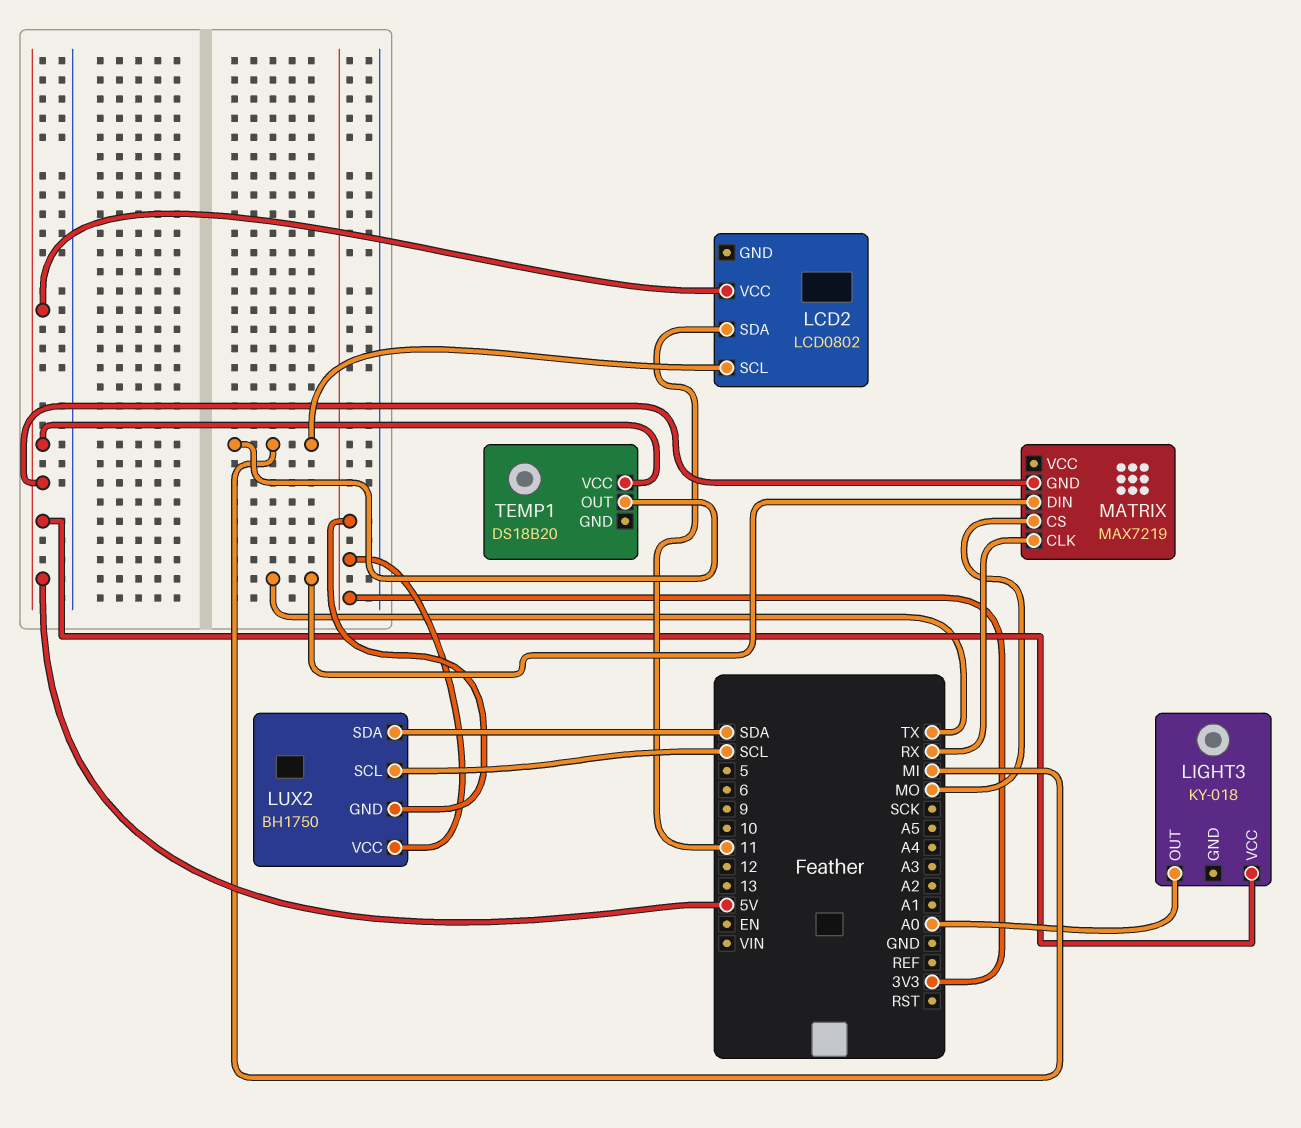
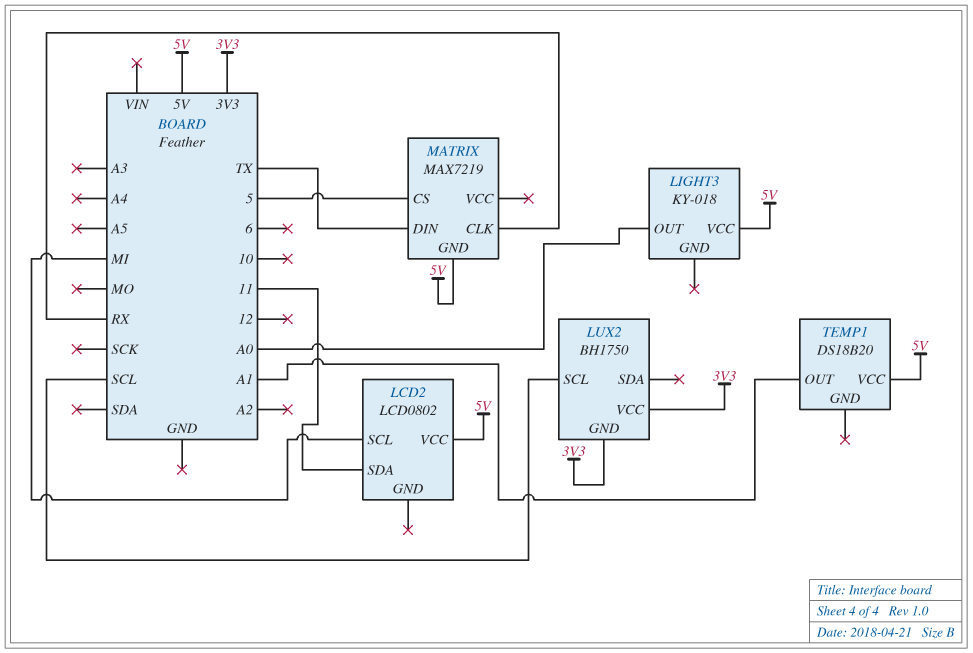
LUX2 pin SDA: SDA -> none
MATRIX pin CS: MO -> 5
TEMP1 pin OUT: MI -> A1

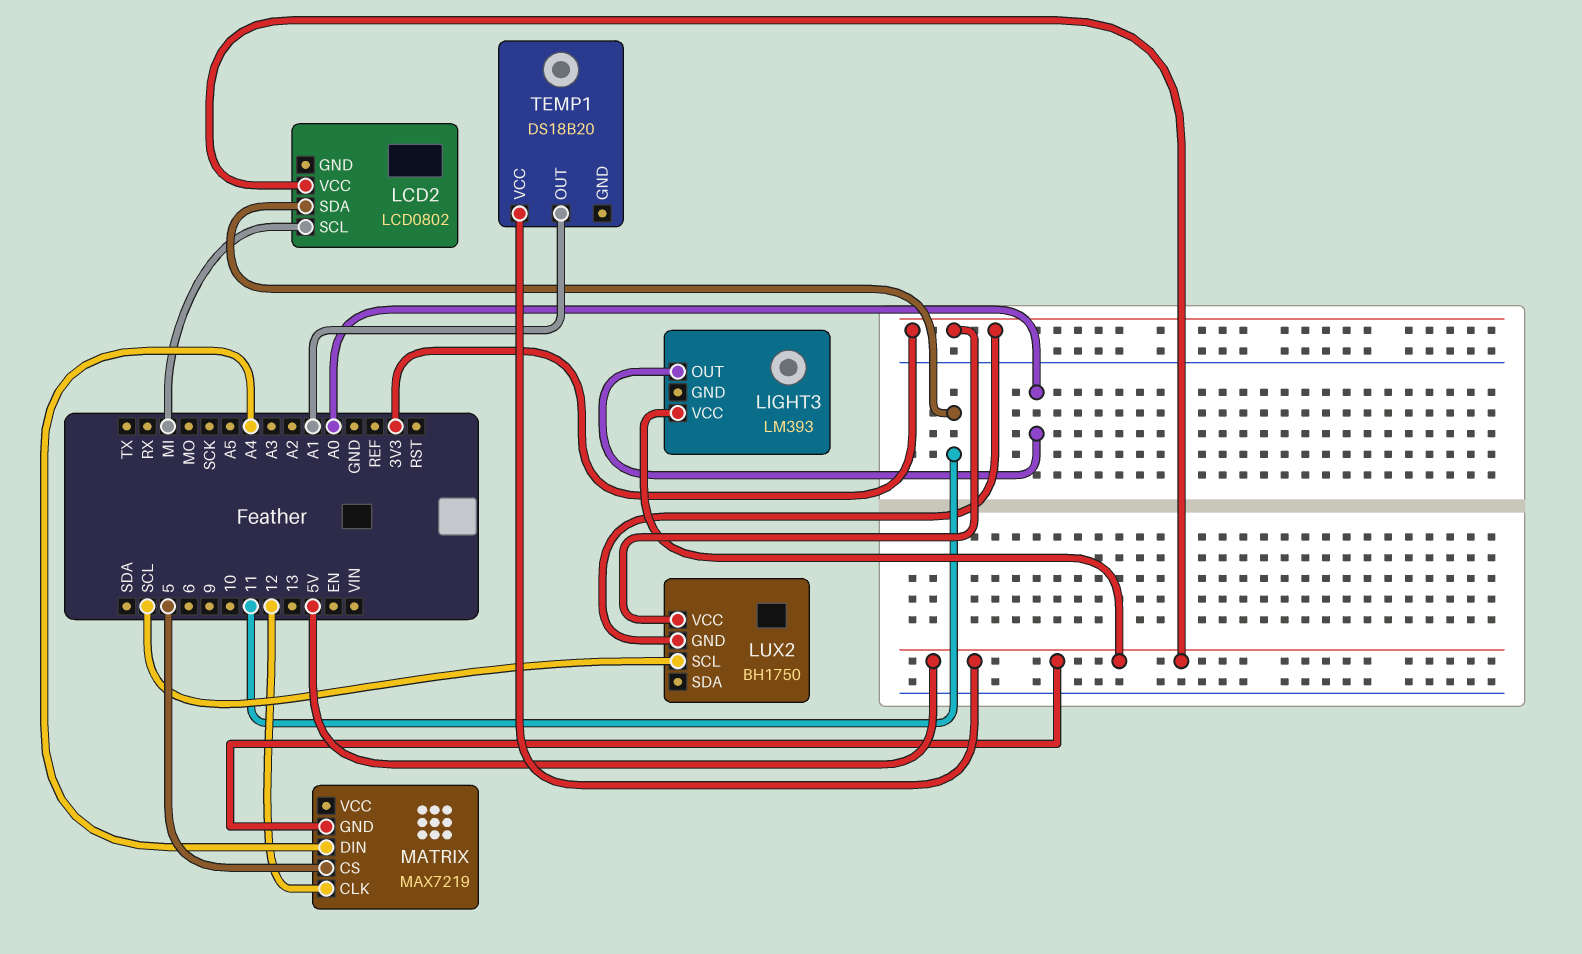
LIGHT3: KY-018 -> LM393
MATRIX pin CLK: RX -> 12
MATRIX pin DIN: TX -> A4

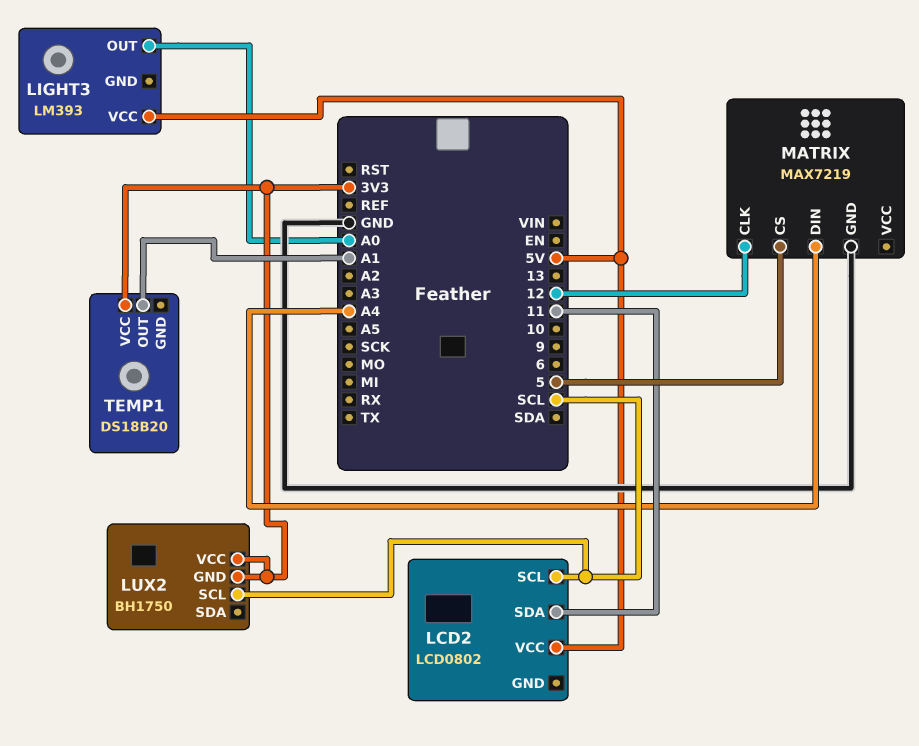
LCD2 pin SCL: MI -> SCL
MATRIX pin GND: 5V -> GND
TEMP1 pin VCC: 5V -> 3V3

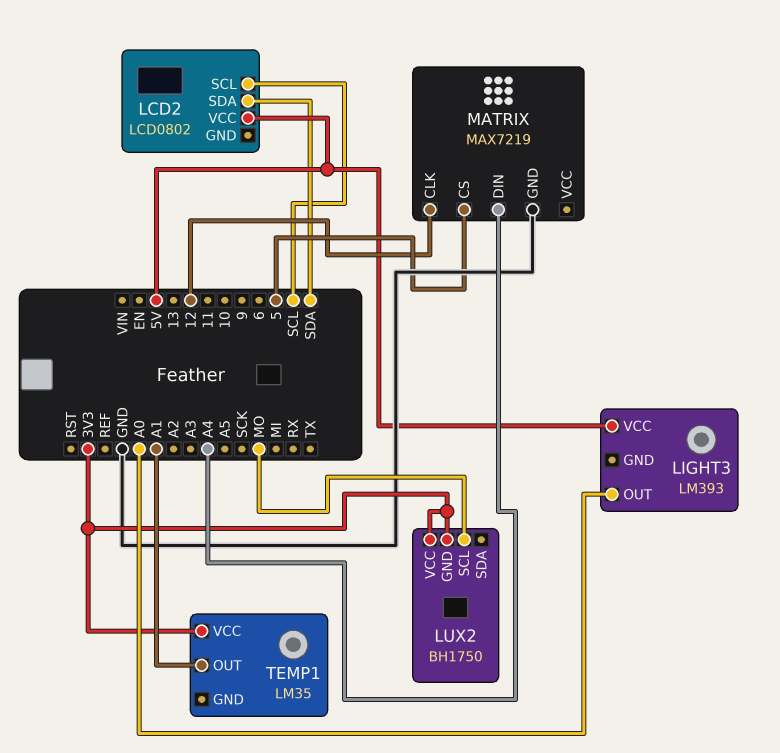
LCD2 pin SDA: 11 -> SDA
LUX2 pin SCL: SCL -> MO
TEMP1: DS18B20 -> LM35

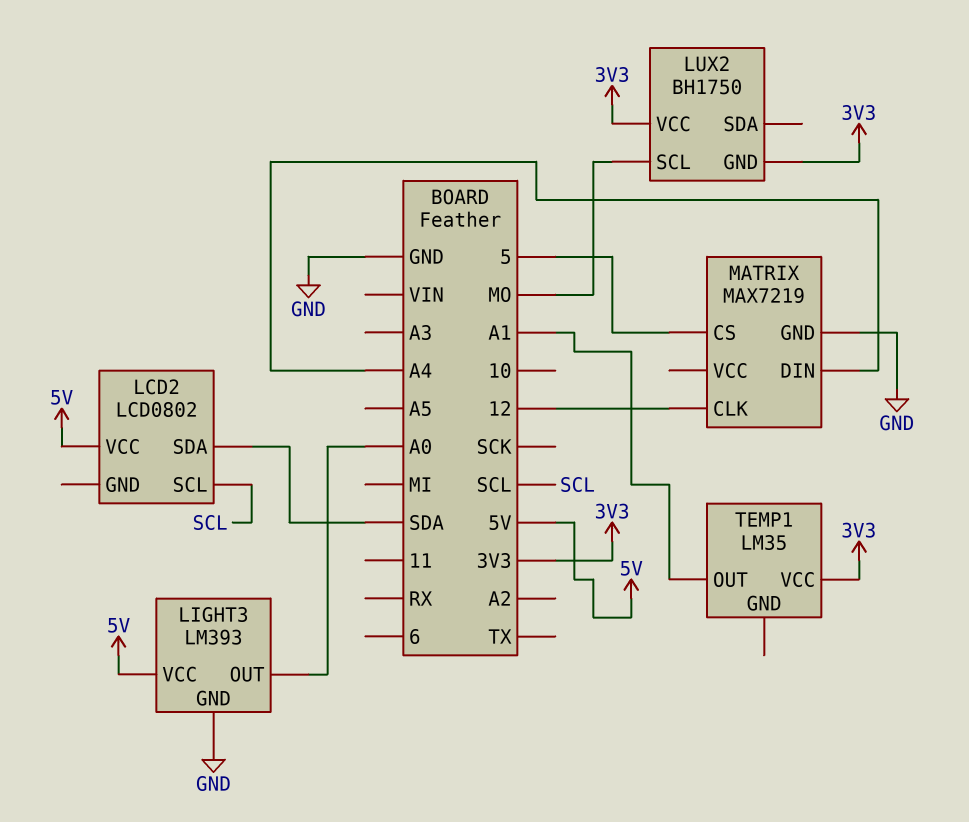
LIGHT3 pin GND: none -> GND

